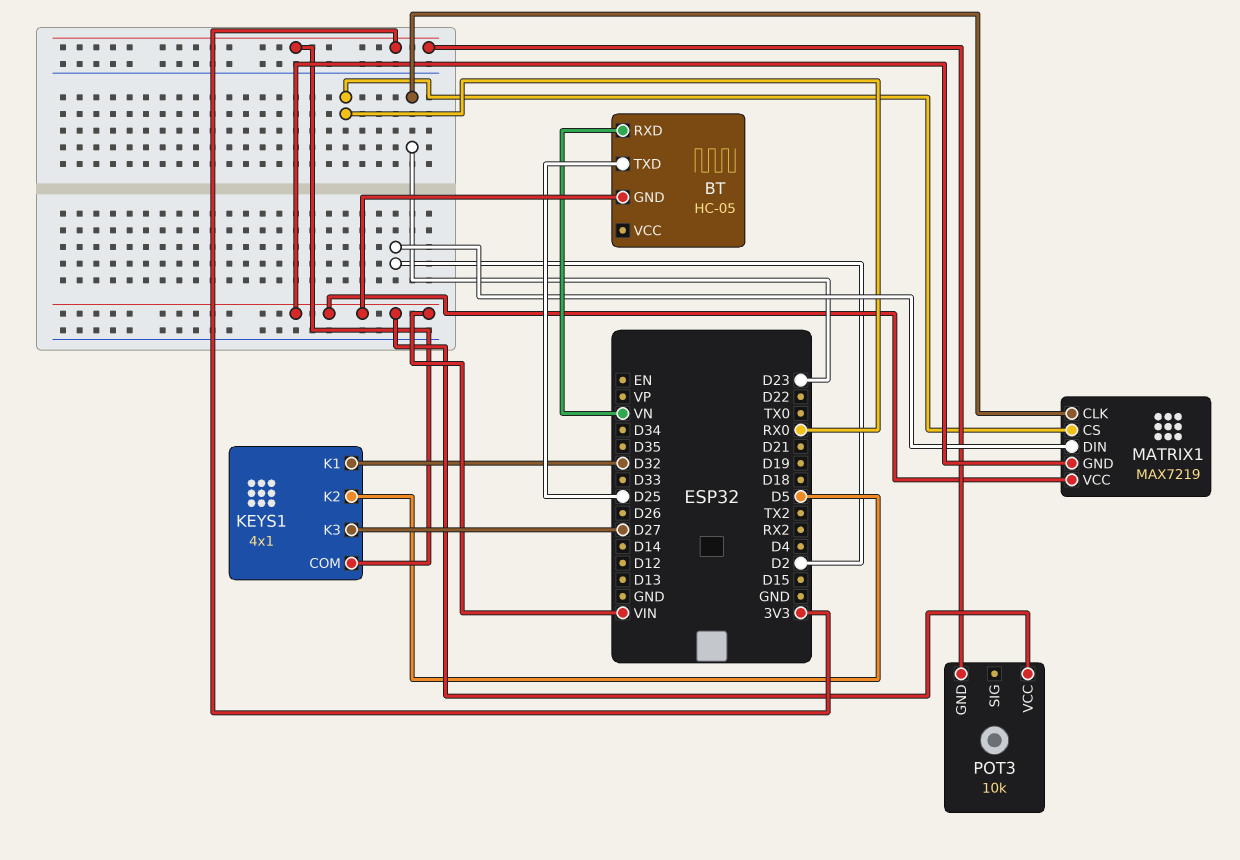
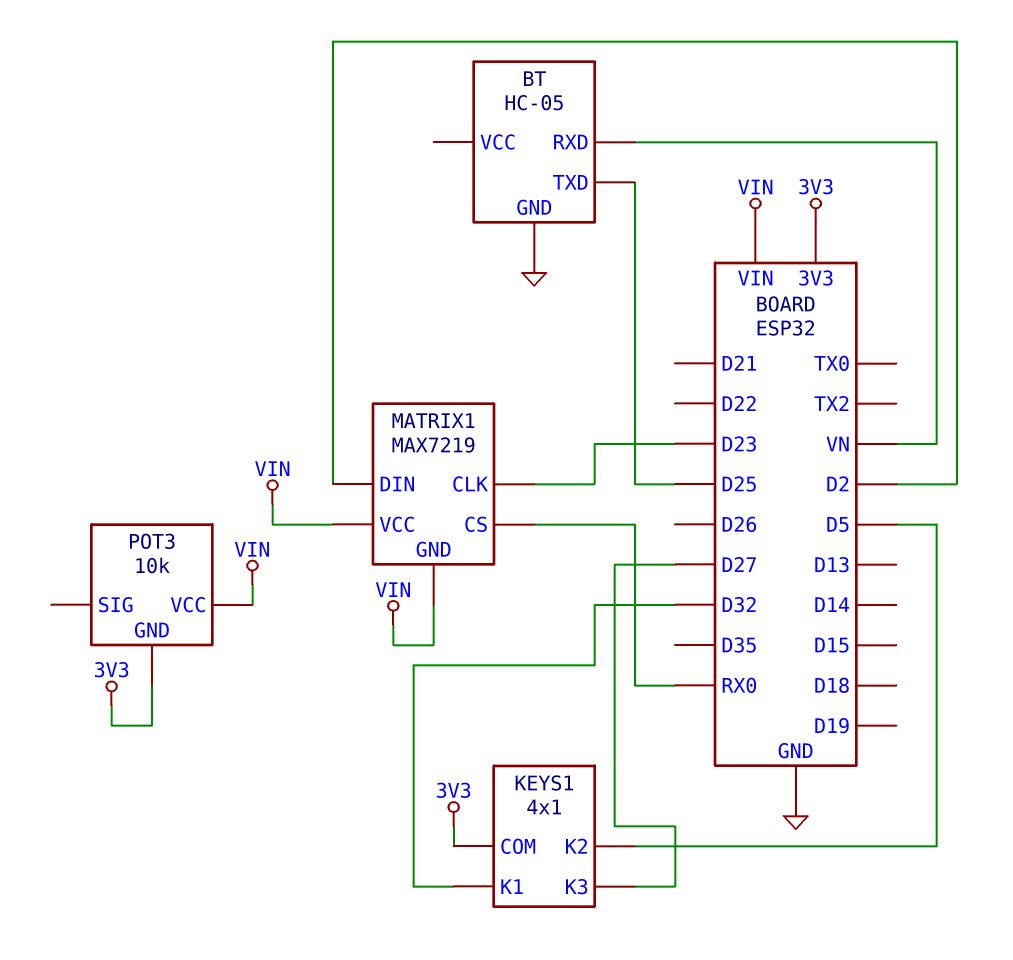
BT pin GND: VIN -> GND

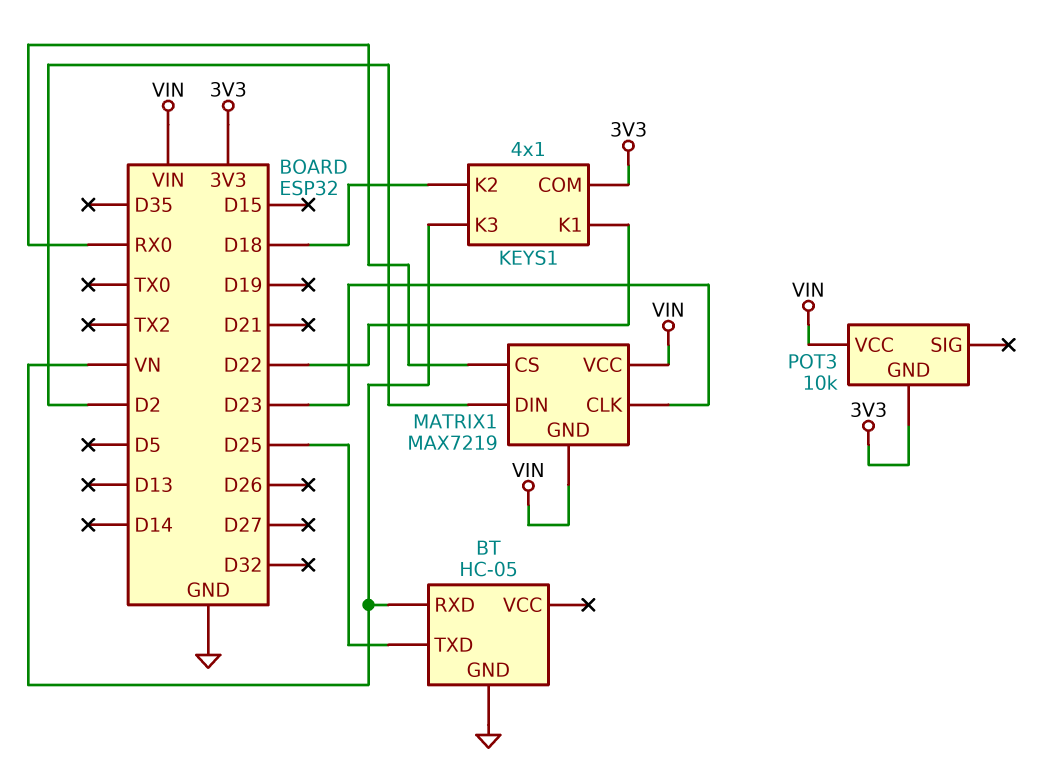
KEYS1 pin K1: D32 -> D22
KEYS1 pin K2: D5 -> D18
KEYS1 pin K3: D27 -> VN

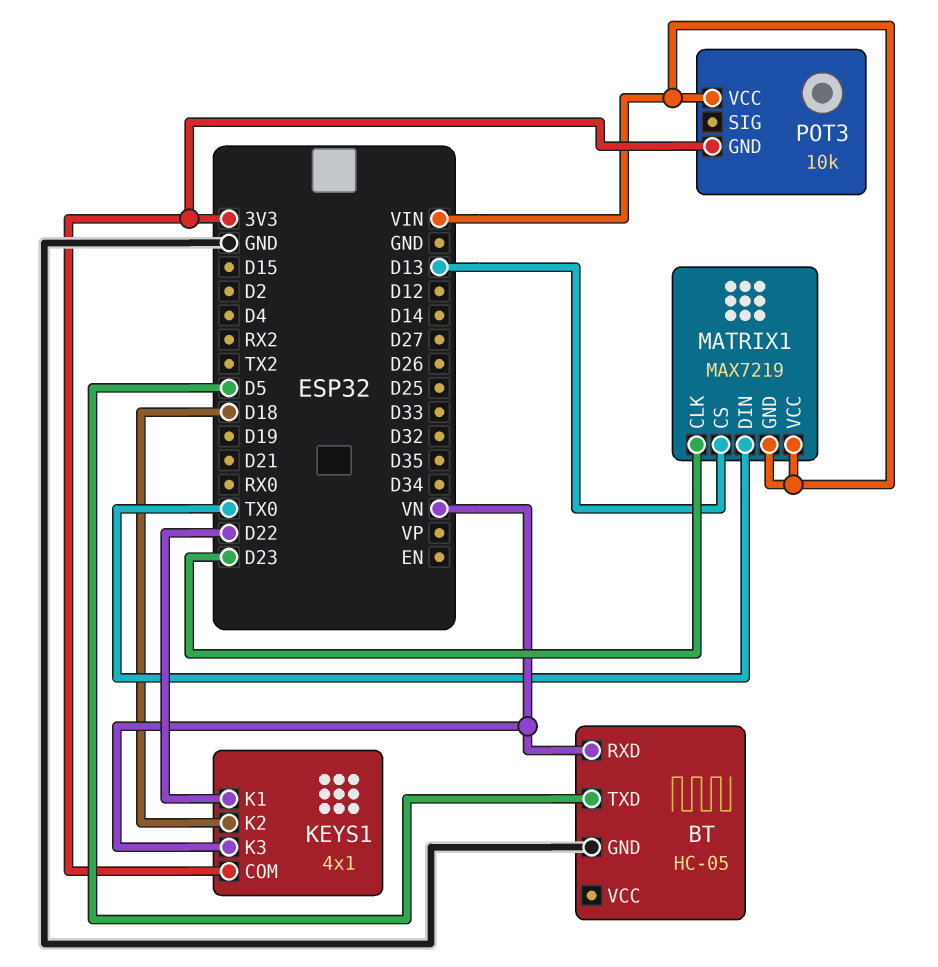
BT pin TXD: D25 -> D5
MATRIX1 pin CS: RX0 -> D13
MATRIX1 pin DIN: D2 -> TX0

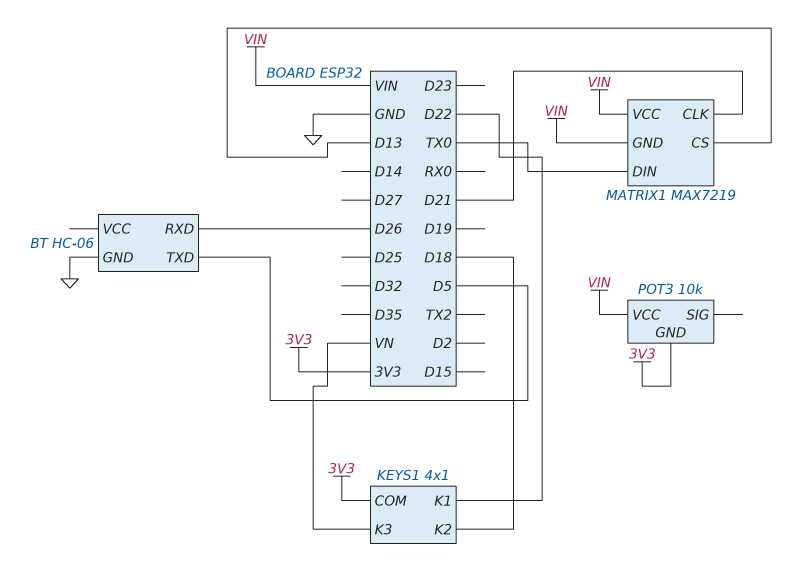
BT: HC-05 -> HC-06
BT pin RXD: VN -> D26
MATRIX1 pin CLK: D23 -> D21

